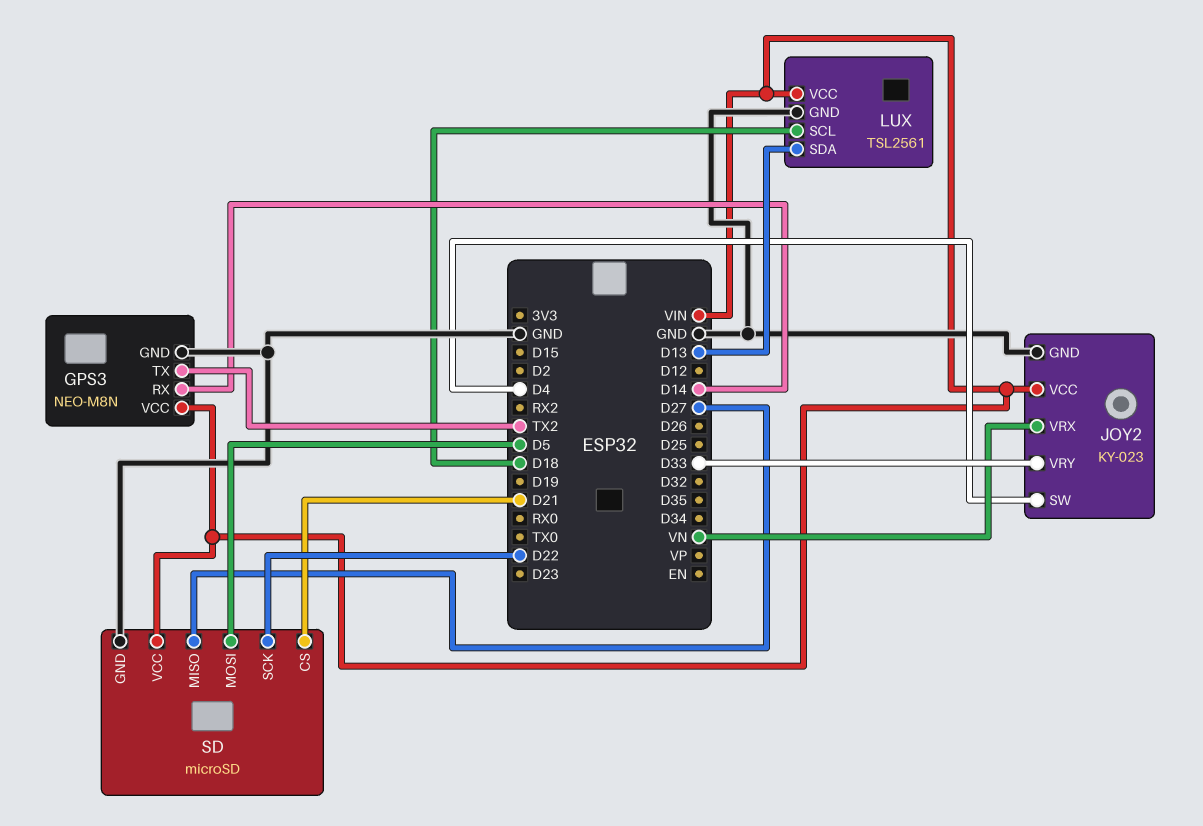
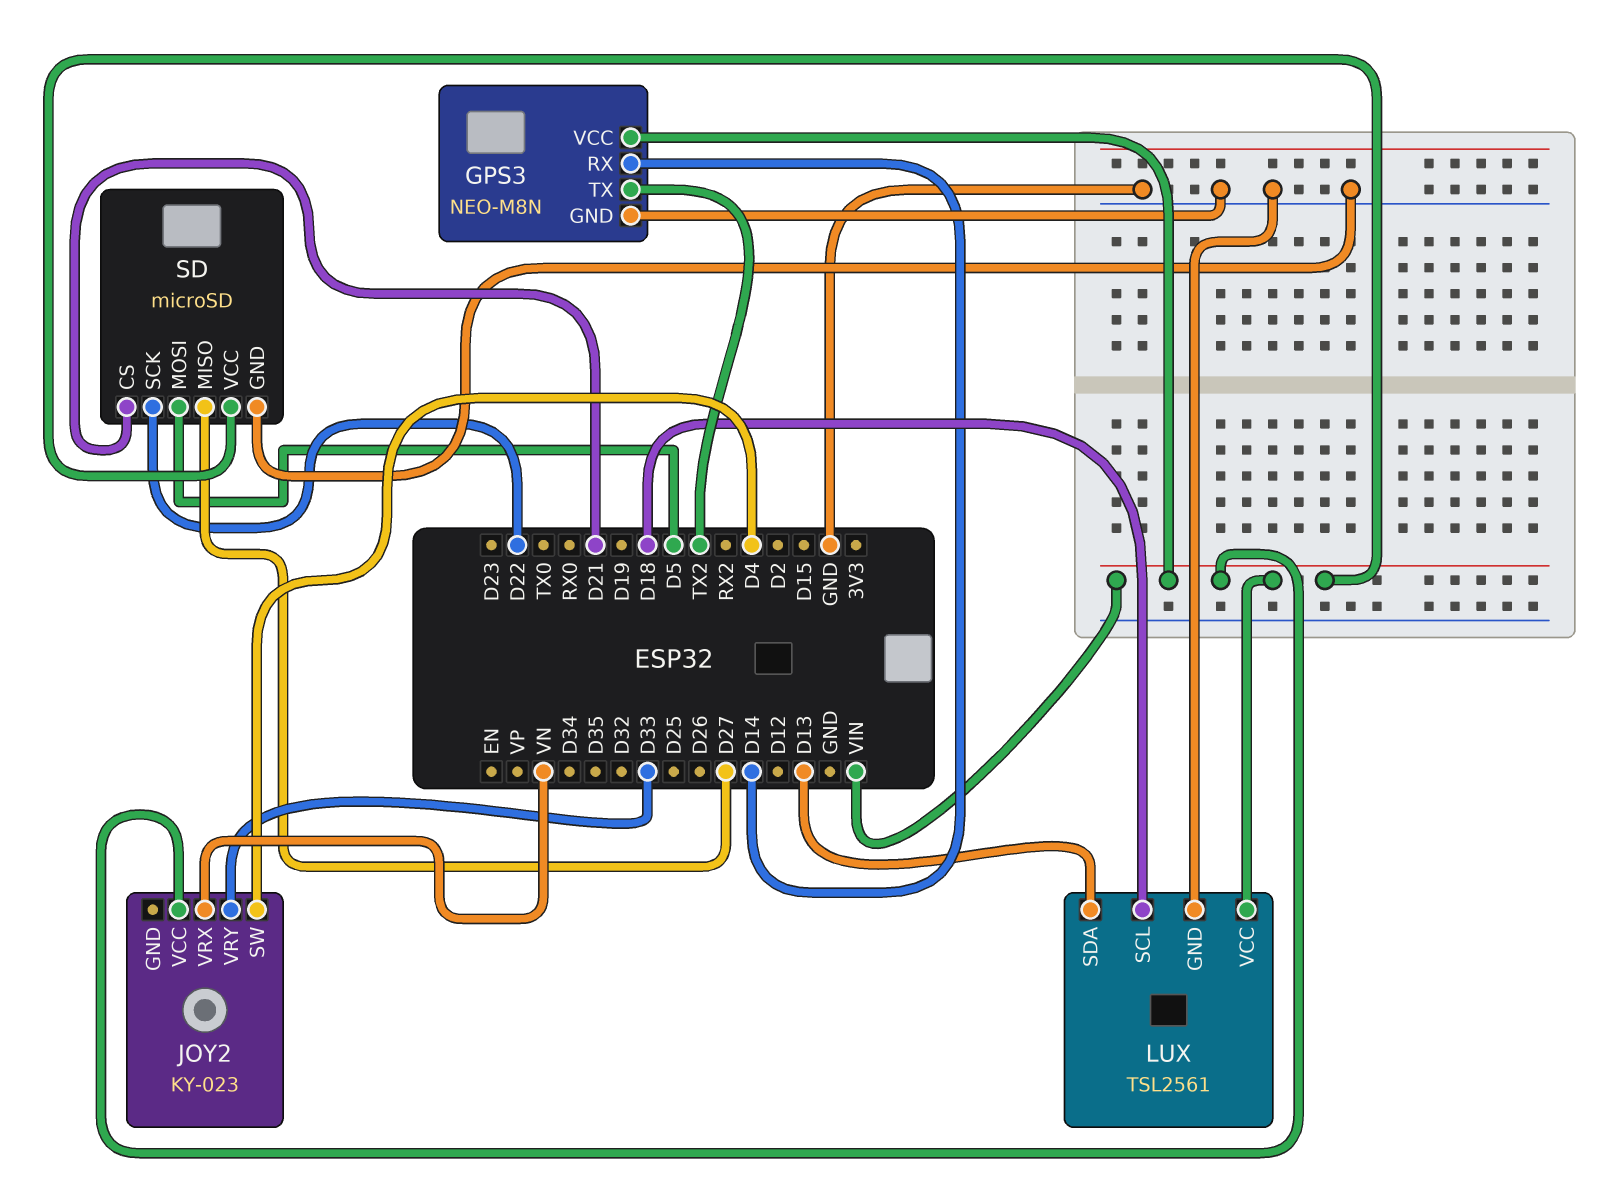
JOY2 pin GND: GND -> none

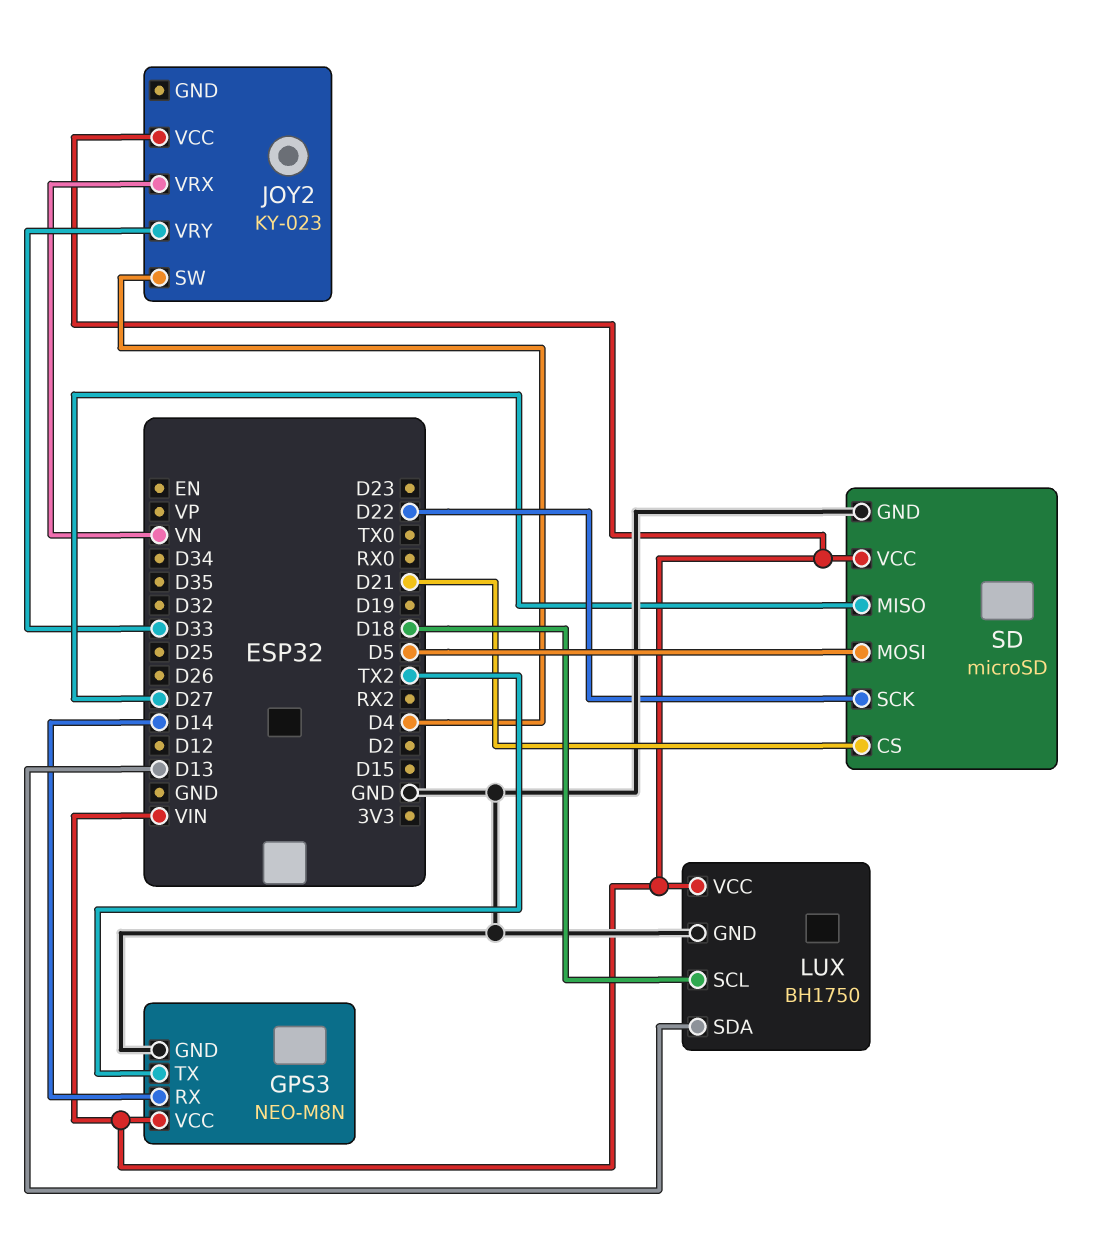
LUX: TSL2561 -> BH1750

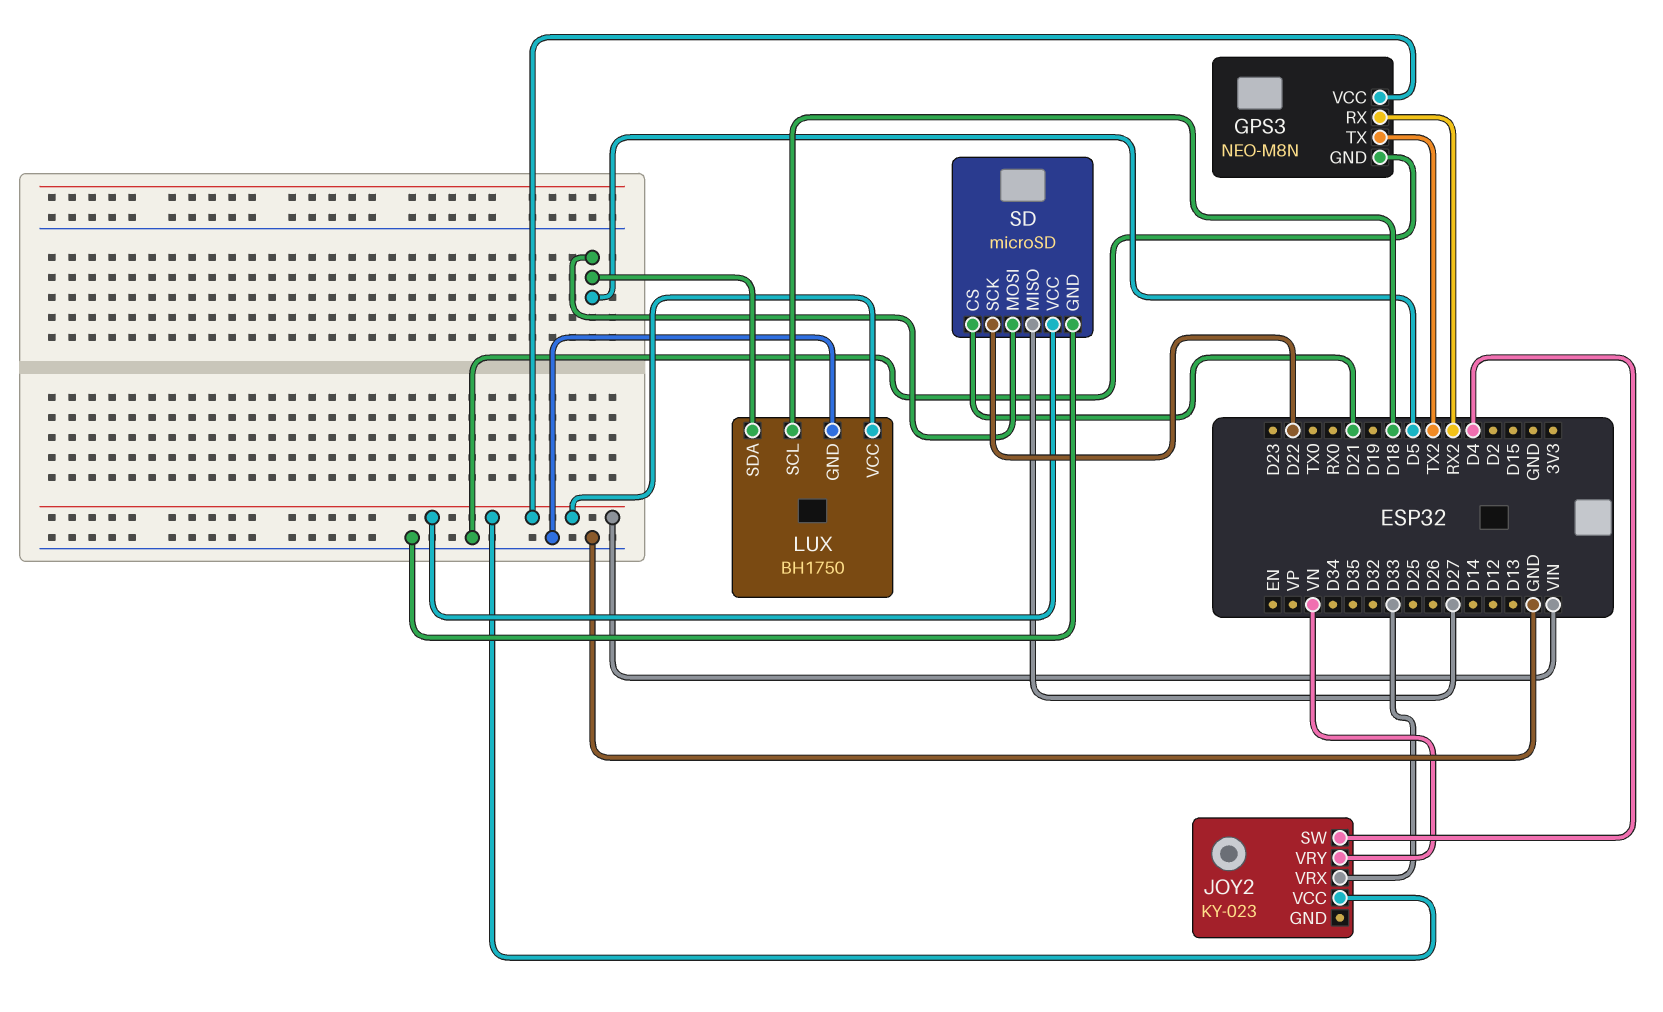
GPS3 pin RX: D14 -> RX2
JOY2 pin VRX: VN -> D33
JOY2 pin VRY: D33 -> VN
LUX pin SDA: D13 -> D5

